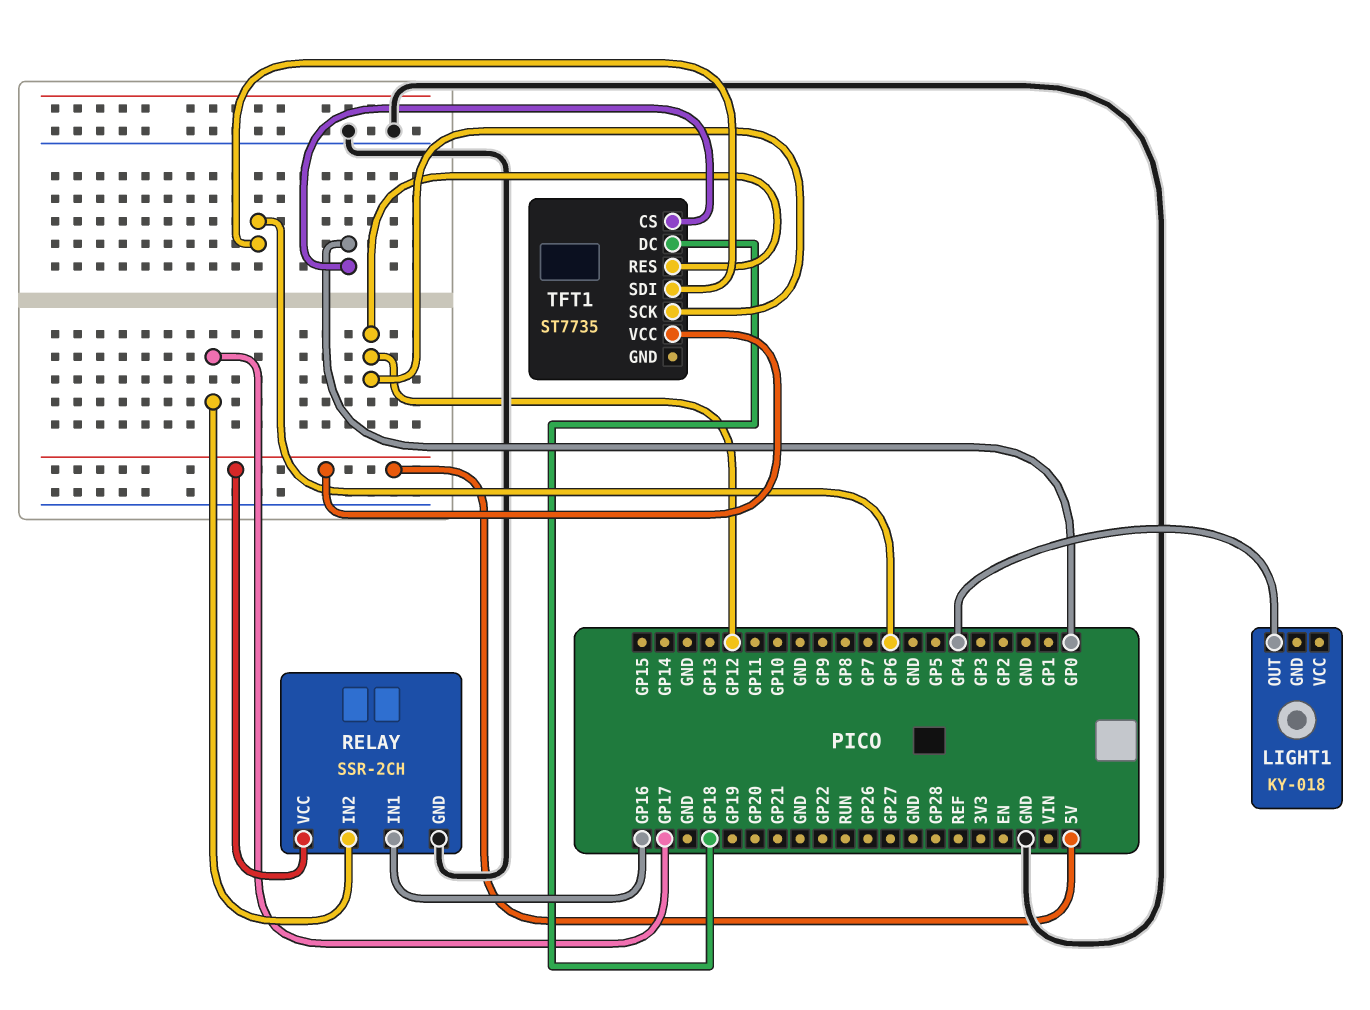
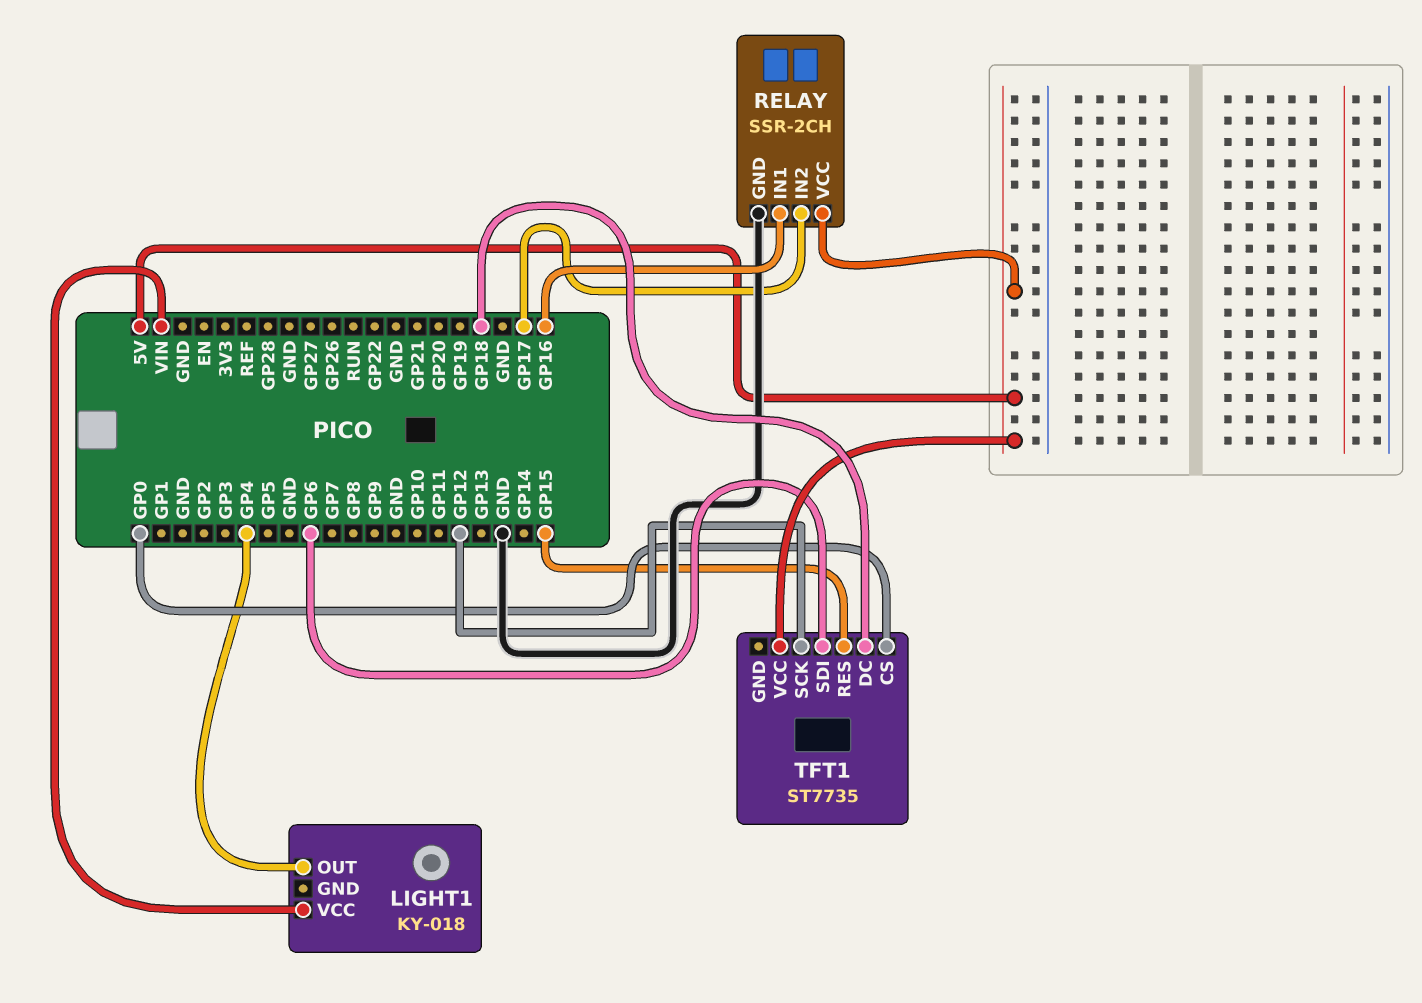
LIGHT1 pin VCC: none -> VIN
TFT1 pin RES: GP12 -> GP15

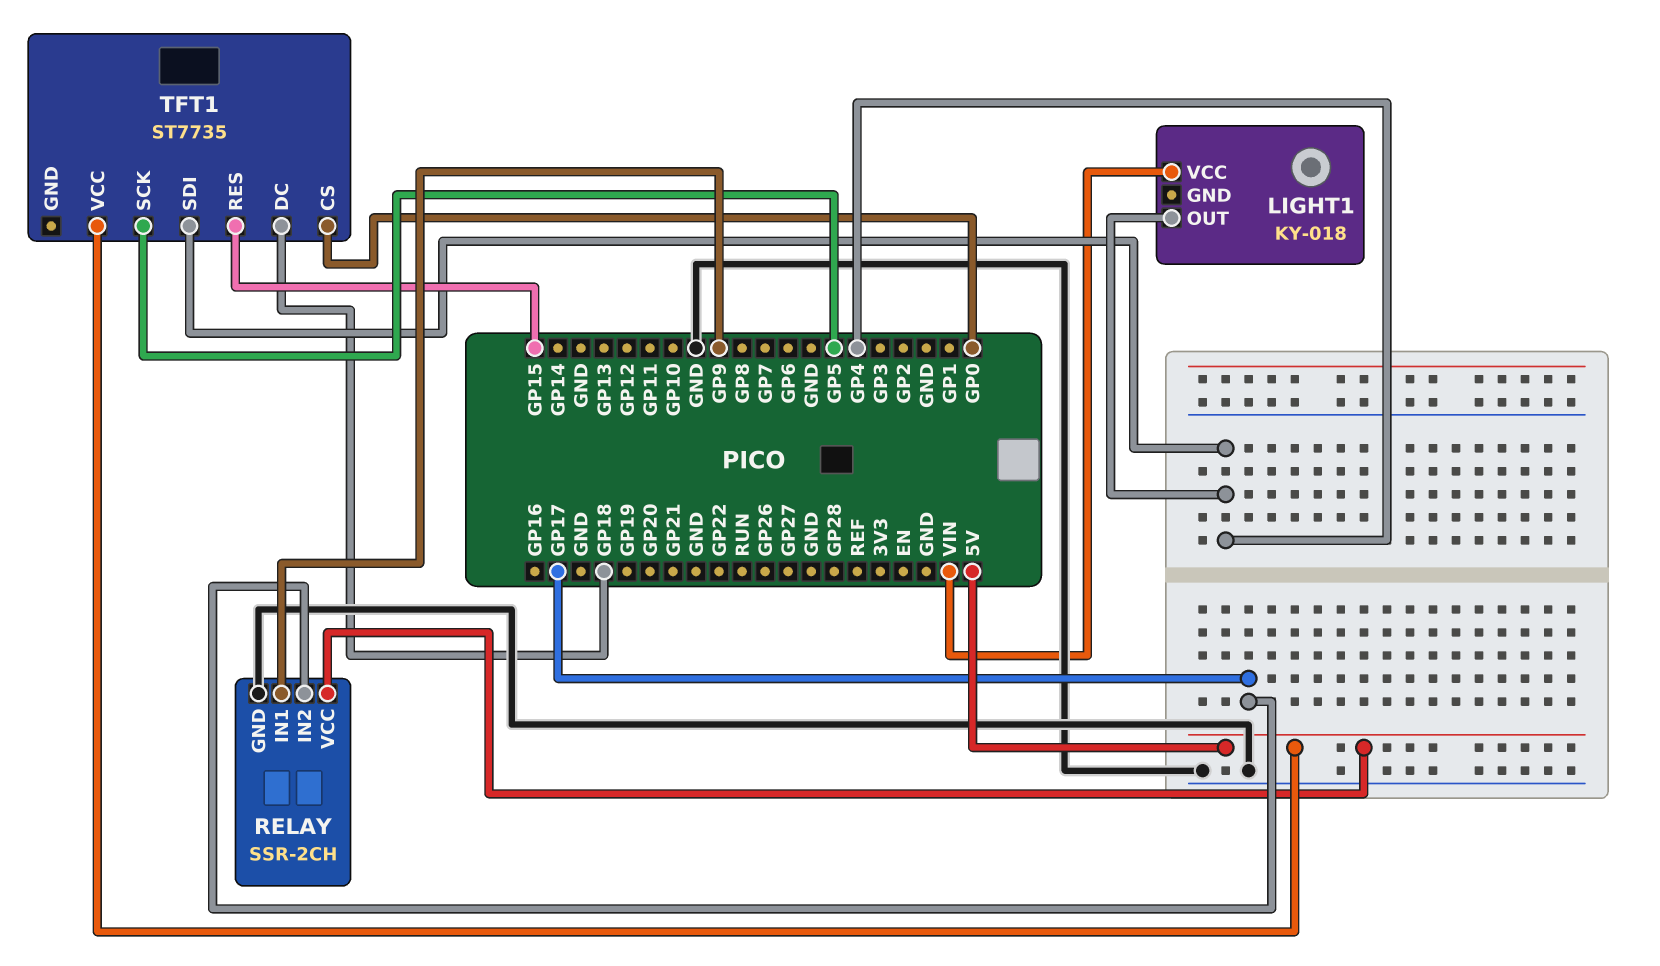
RELAY pin IN1: GP16 -> GP9
TFT1 pin SCK: GP12 -> GP5
TFT1 pin SDI: GP6 -> GP4

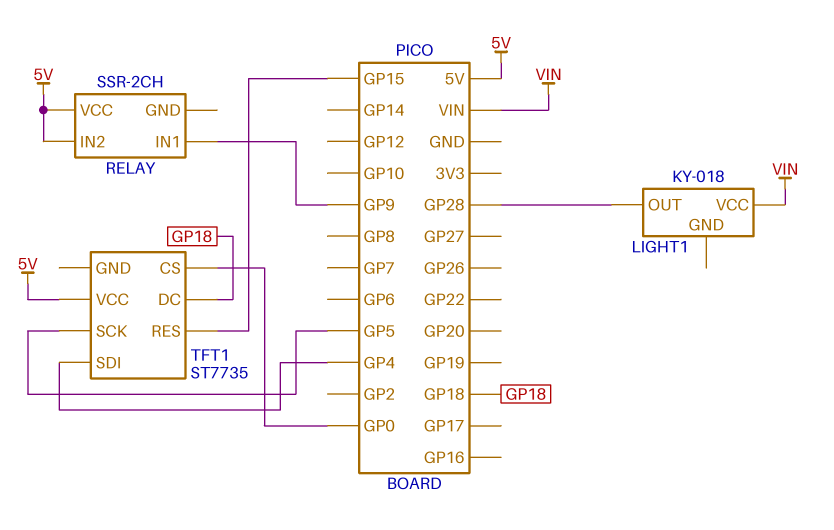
LIGHT1 pin OUT: GP4 -> GP28
RELAY pin GND: GND -> none
RELAY pin IN2: GP17 -> 5V

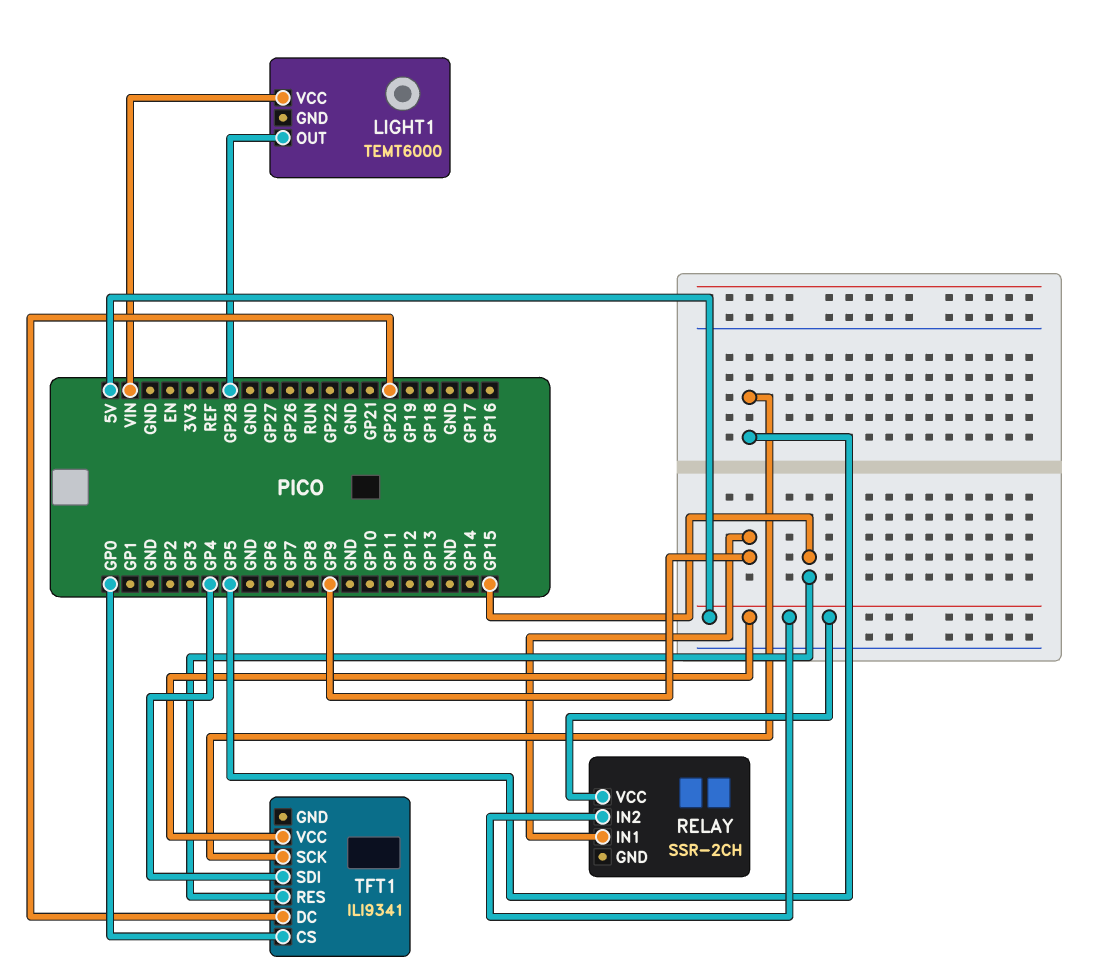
LIGHT1: KY-018 -> TEMT6000
TFT1: ST7735 -> ILI9341
TFT1 pin DC: GP18 -> GP20

